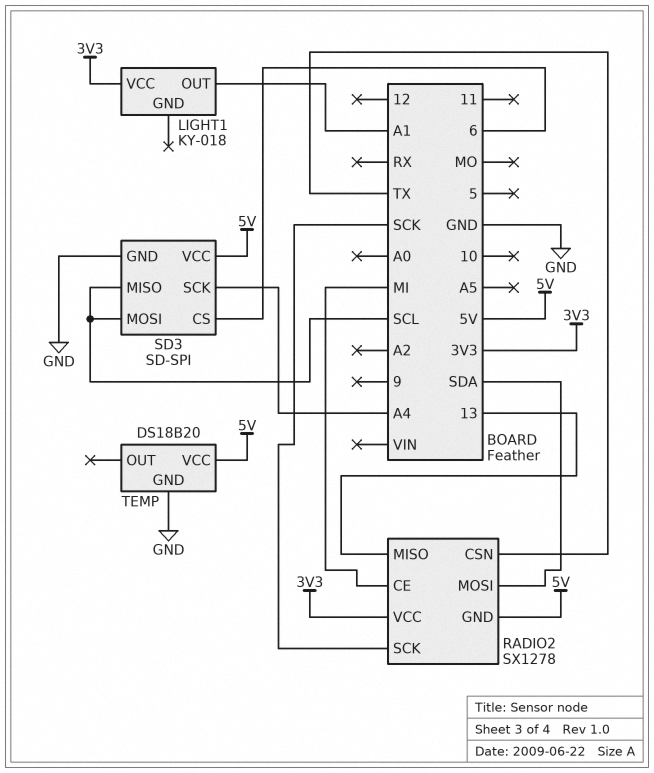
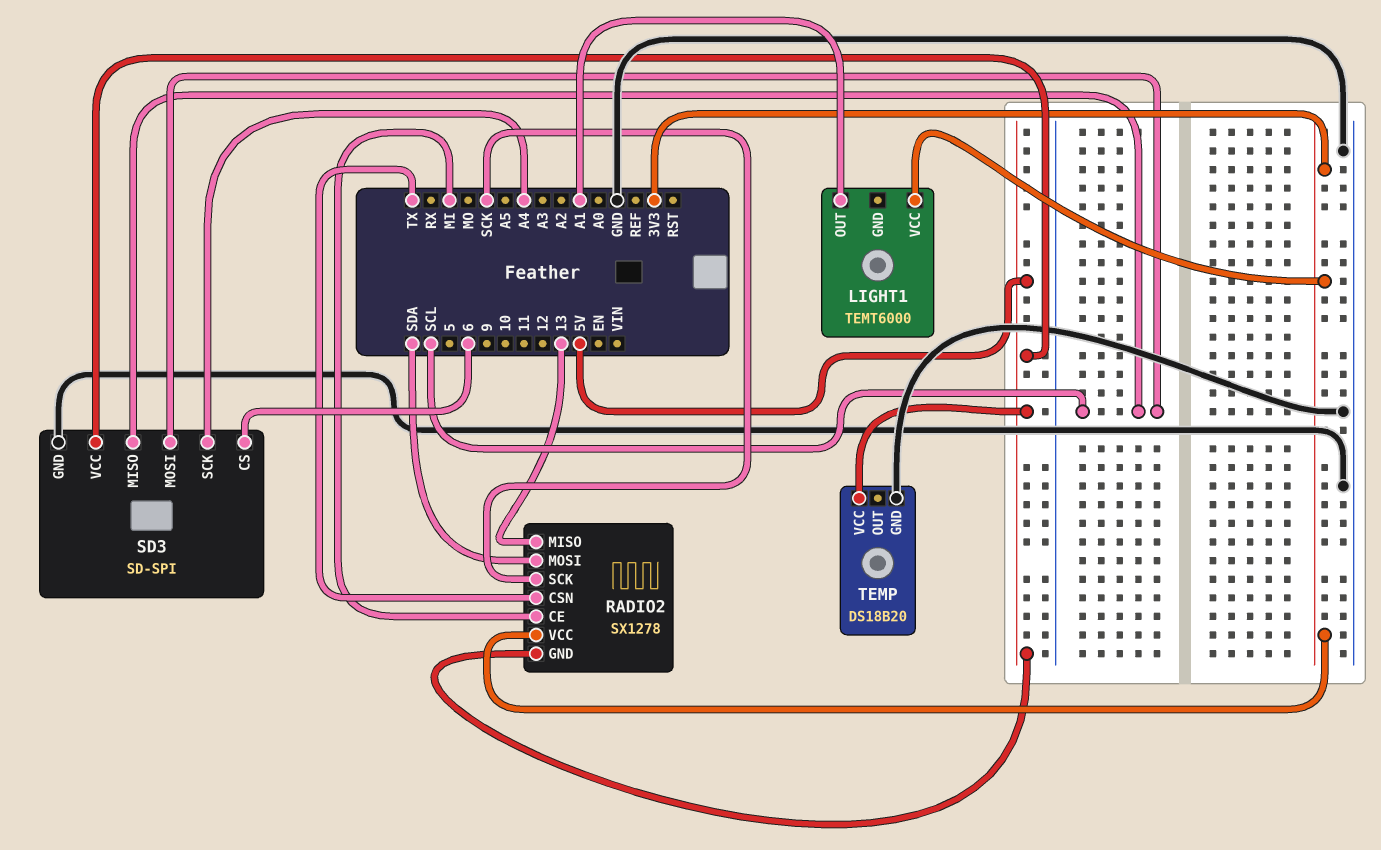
LIGHT1: KY-018 -> TEMT6000

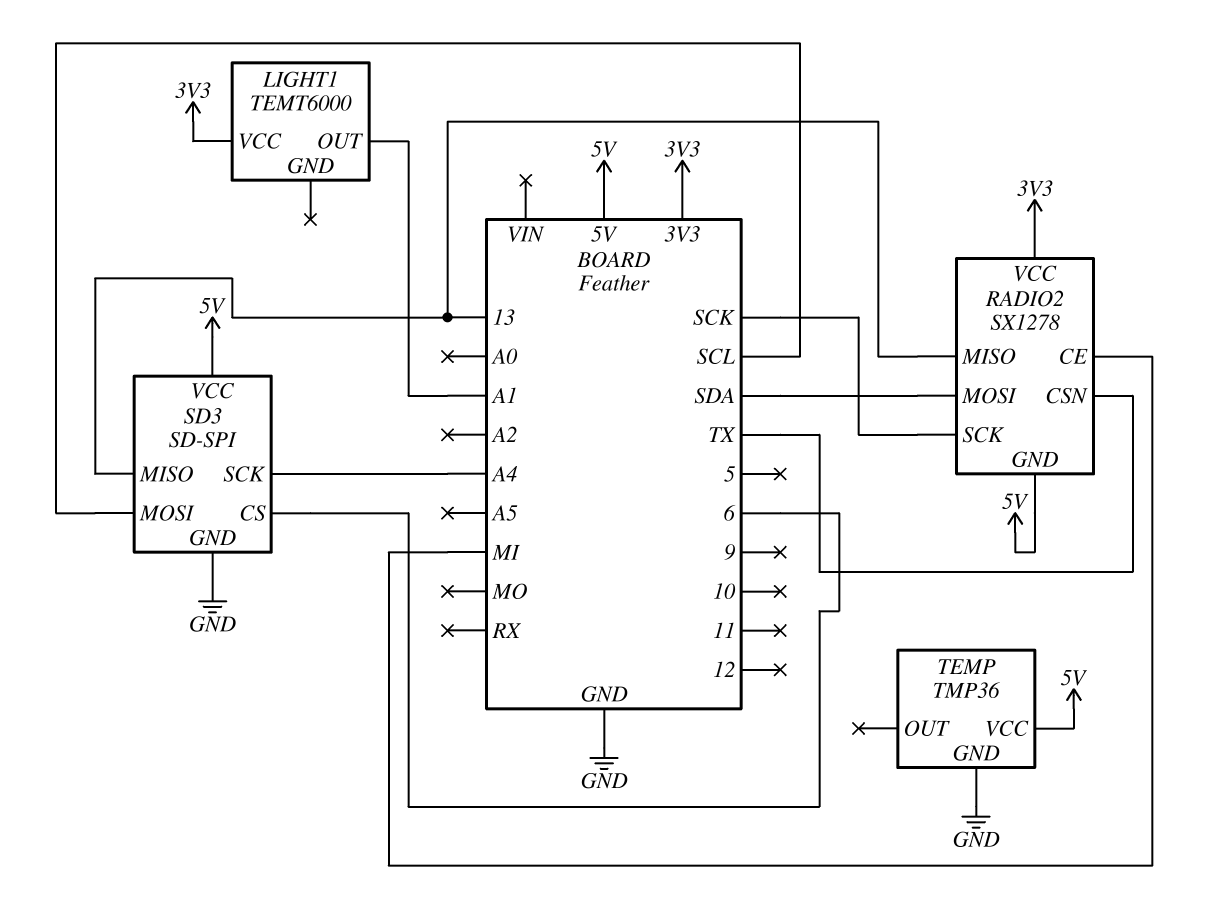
SD3 pin MISO: SCL -> 13
TEMP: DS18B20 -> TMP36

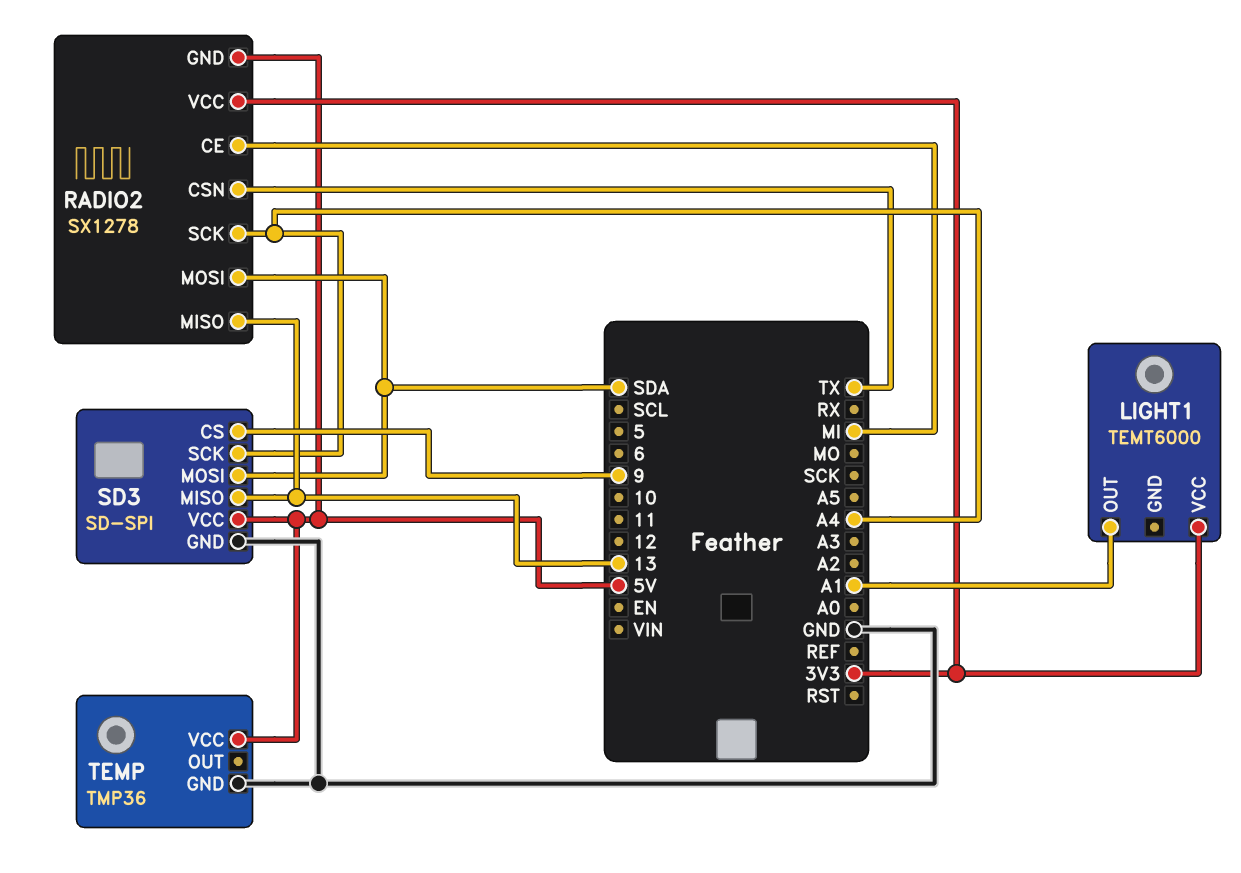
RADIO2 pin SCK: SCK -> A4
SD3 pin CS: 6 -> 9
SD3 pin MOSI: SCL -> SDA

